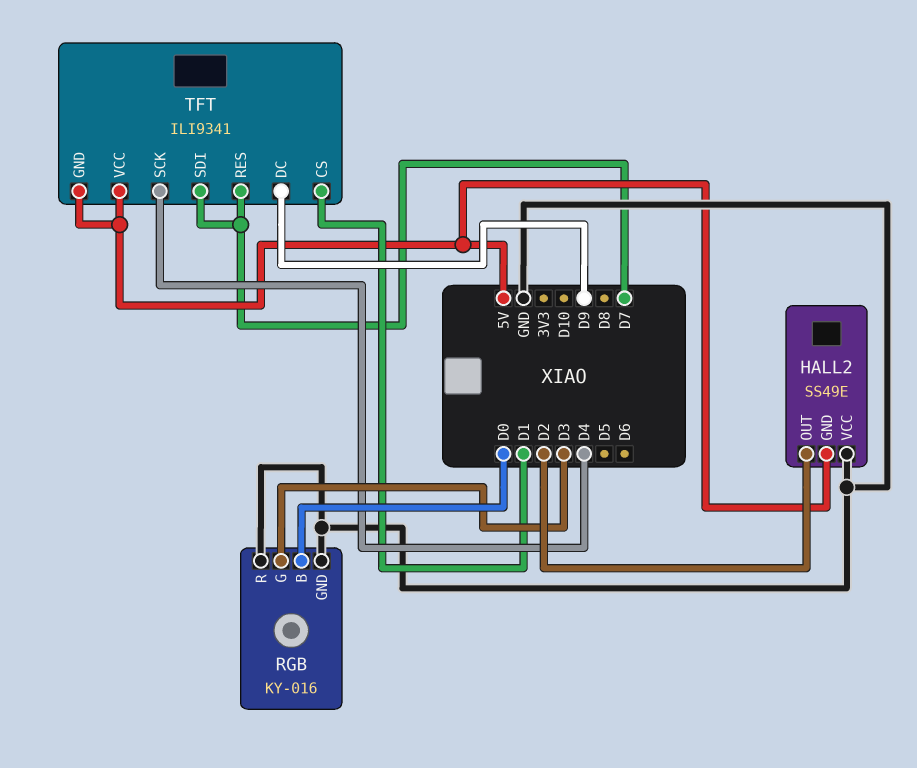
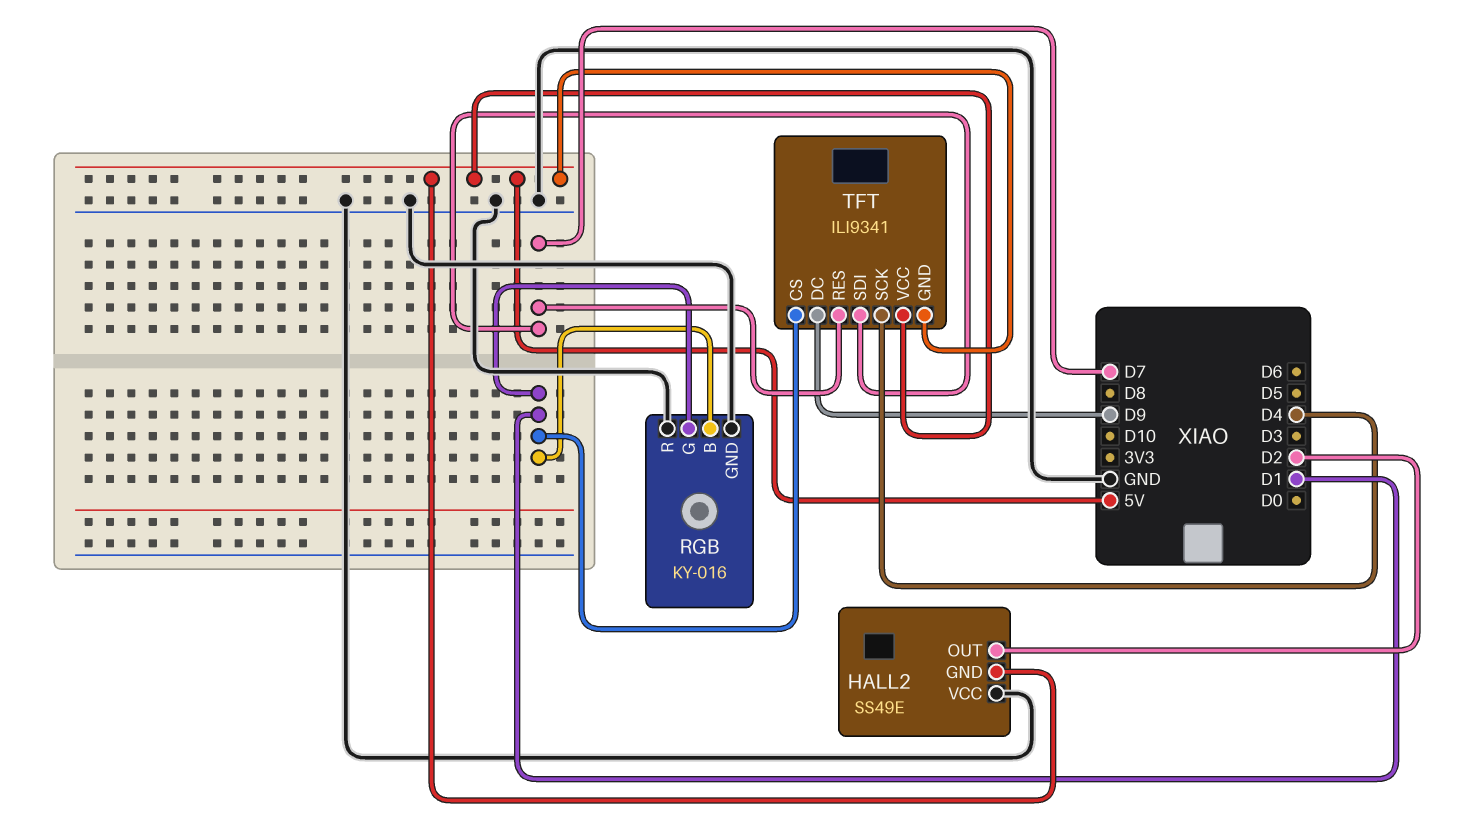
RGB pin B: D0 -> D1
RGB pin G: D3 -> D1

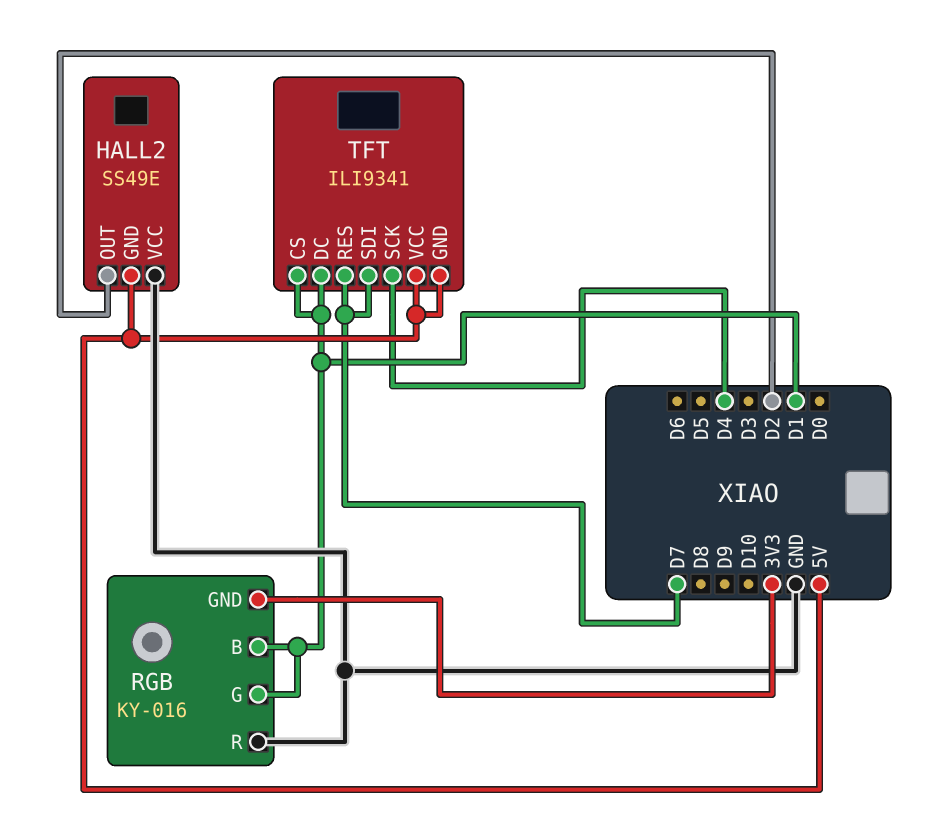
RGB pin GND: GND -> 3V3
TFT pin DC: D9 -> D1

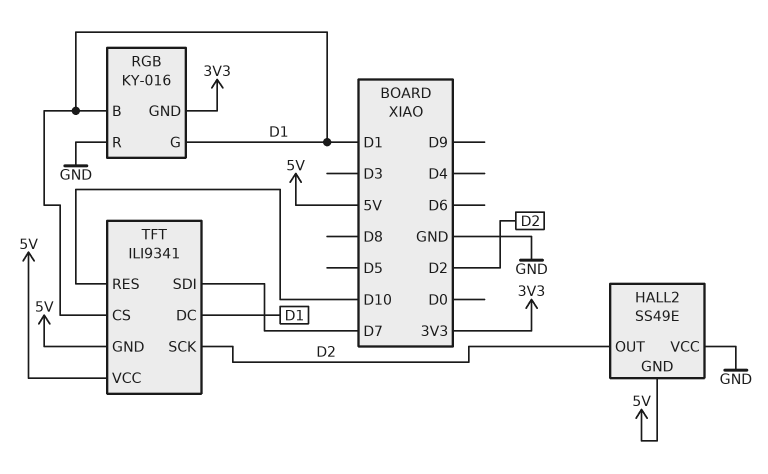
TFT pin RES: D7 -> D10
TFT pin SCK: D4 -> D2

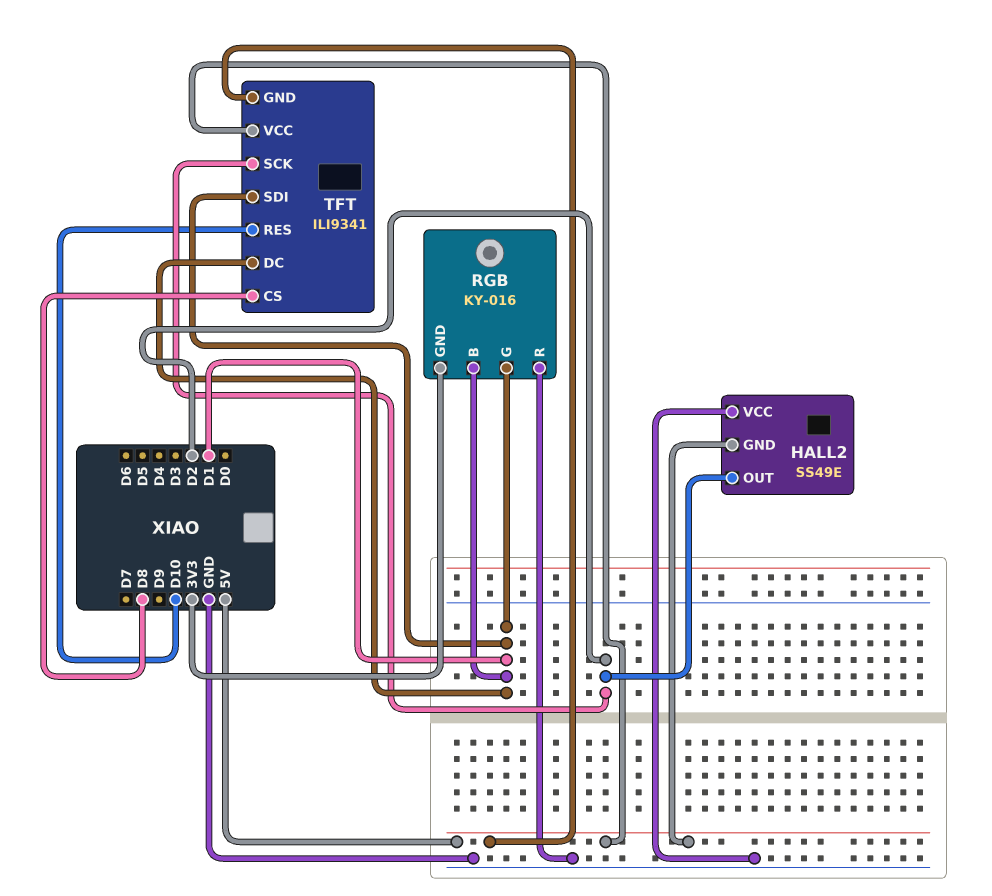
TFT pin CS: D1 -> D8
TFT pin SDI: D7 -> D1

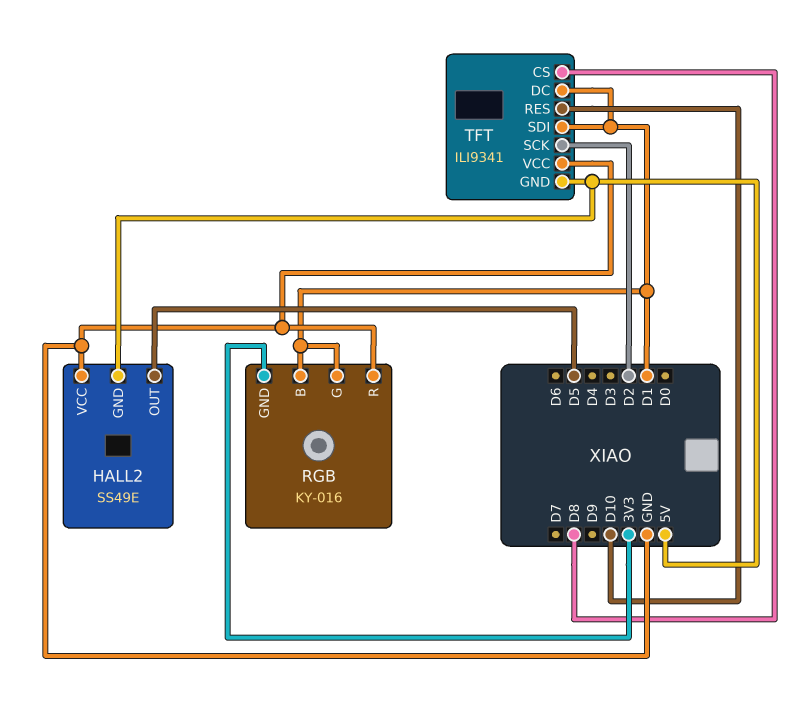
HALL2 pin OUT: D2 -> D5
TFT pin VCC: 5V -> GND

